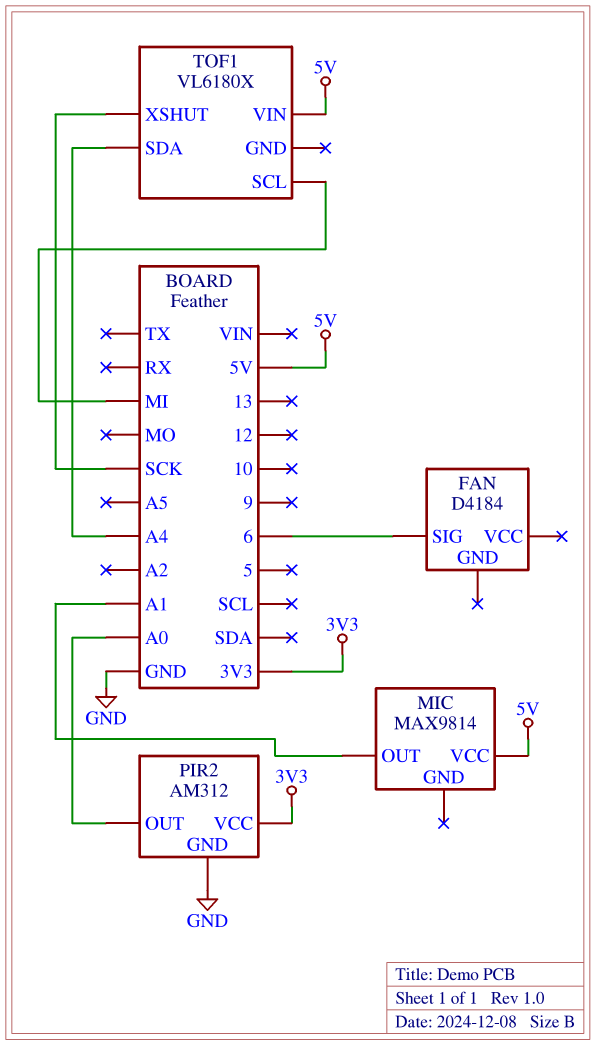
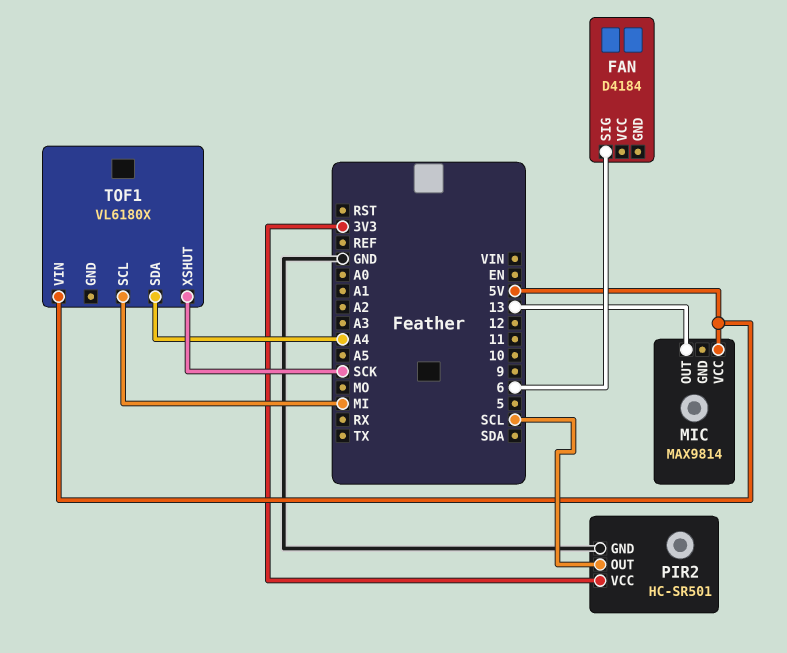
MIC pin OUT: A1 -> 13
PIR2: AM312 -> HC-SR501
PIR2 pin OUT: A0 -> SCL

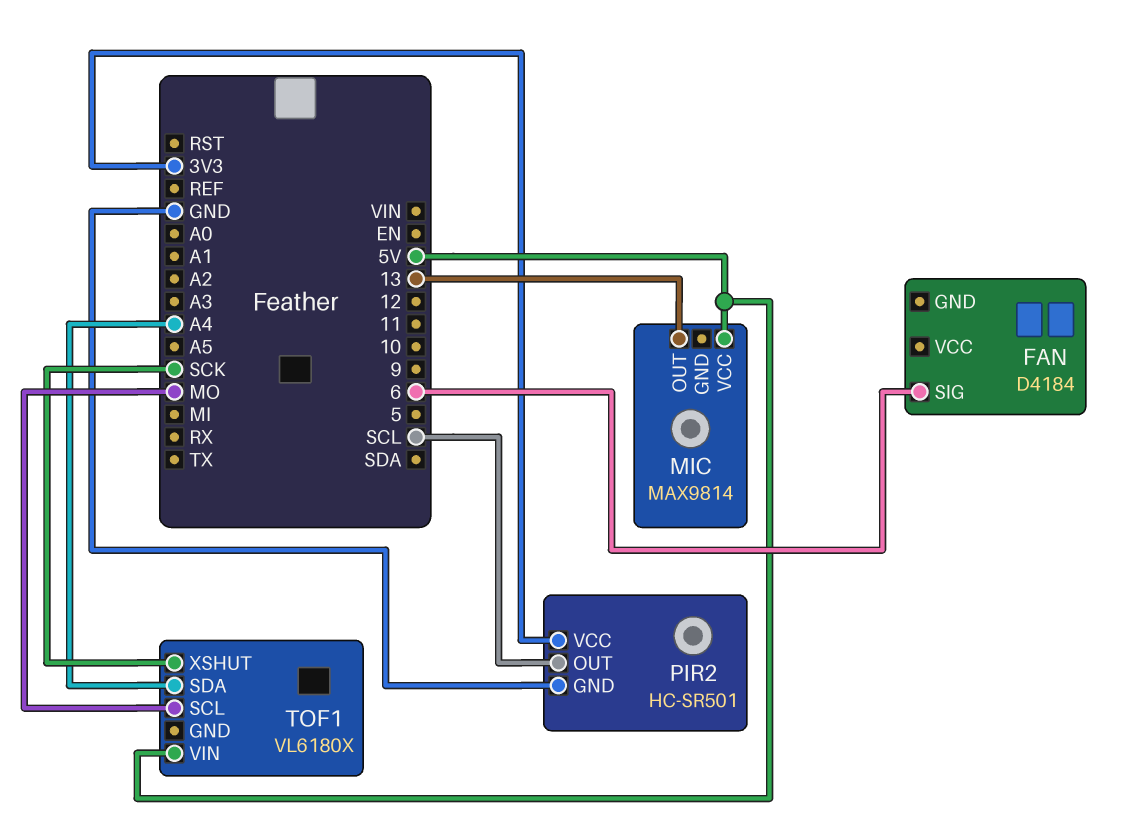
TOF1 pin SCL: MI -> MO

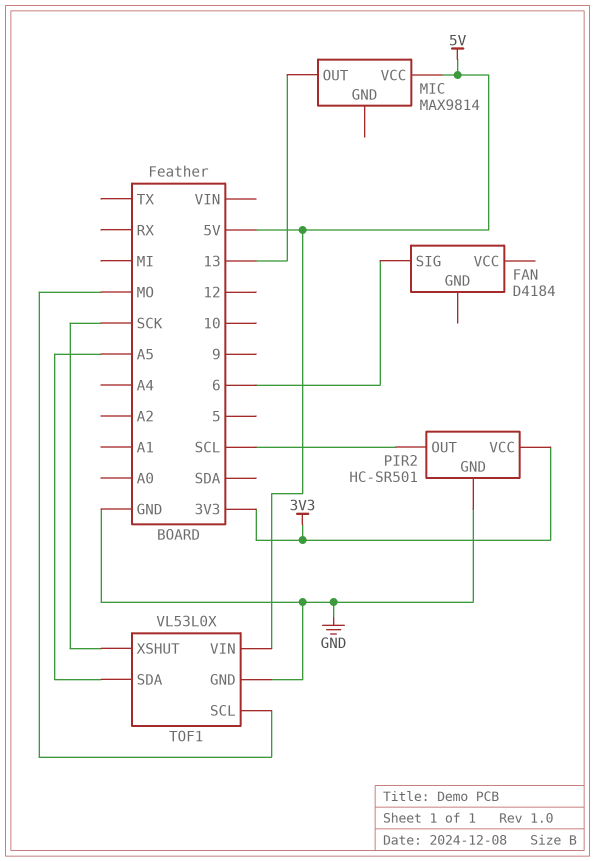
TOF1: VL6180X -> VL53L0X
TOF1 pin GND: none -> GND
TOF1 pin SDA: A4 -> A5

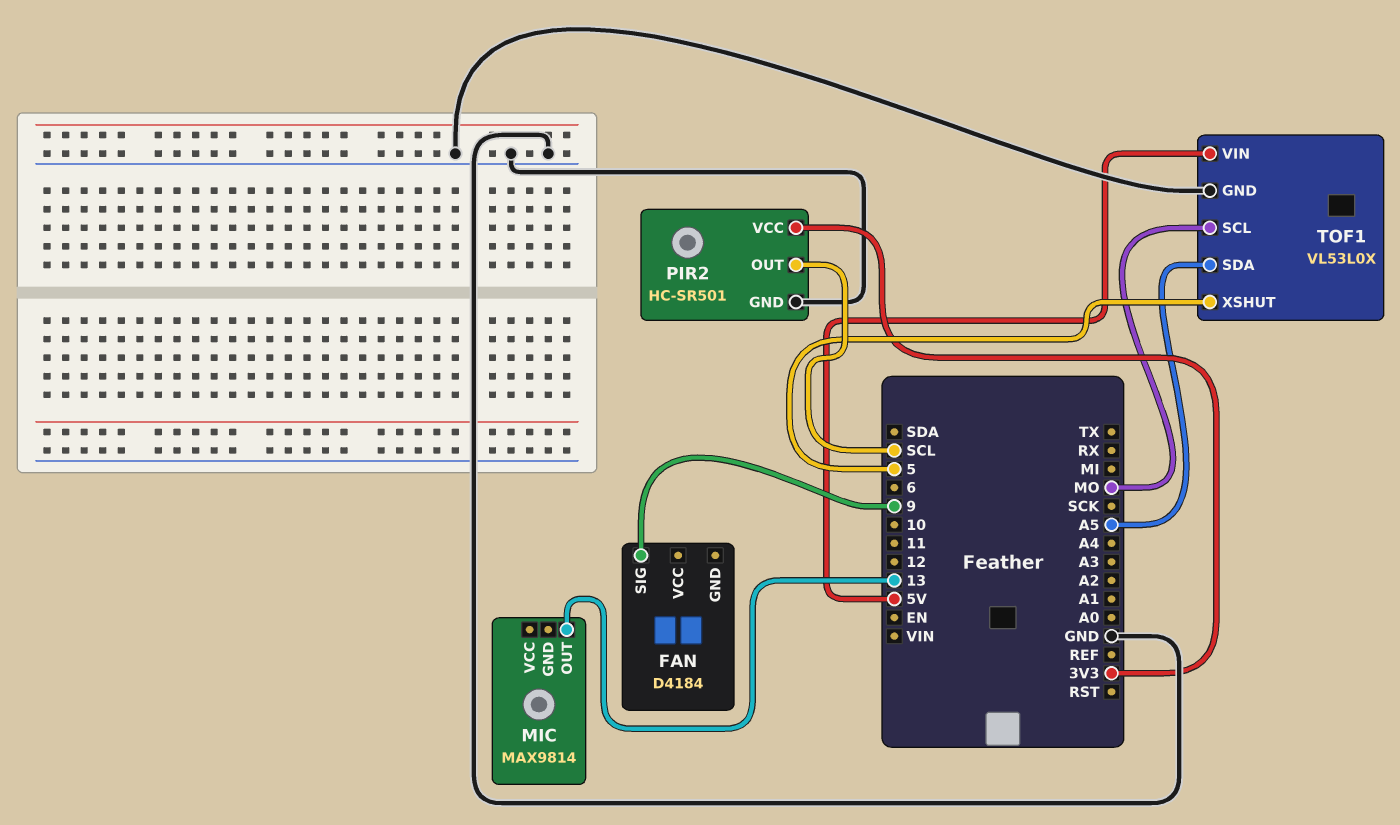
FAN pin SIG: 6 -> 9
MIC pin VCC: 5V -> none
TOF1 pin XSHUT: SCK -> 5

